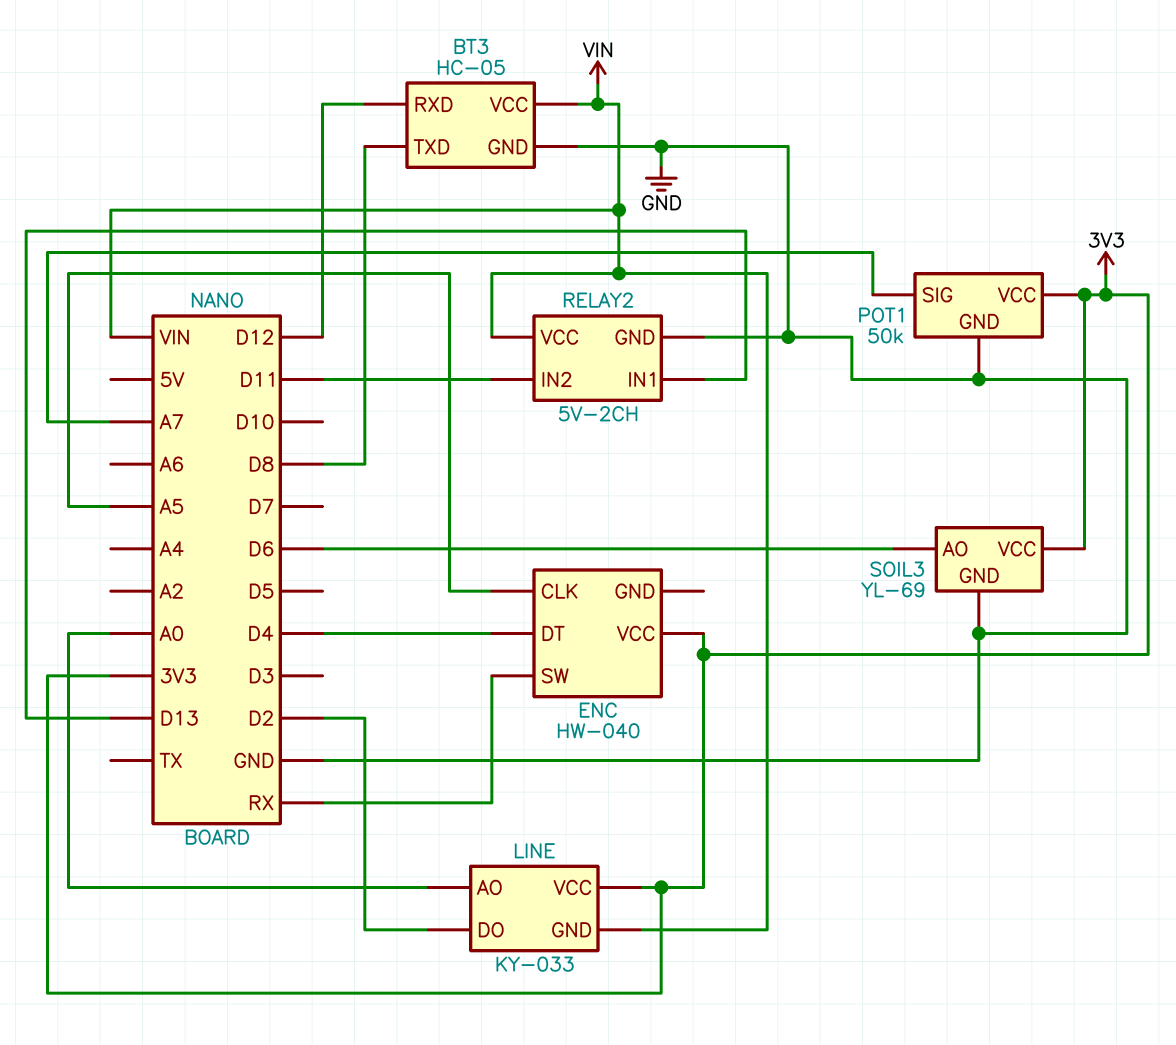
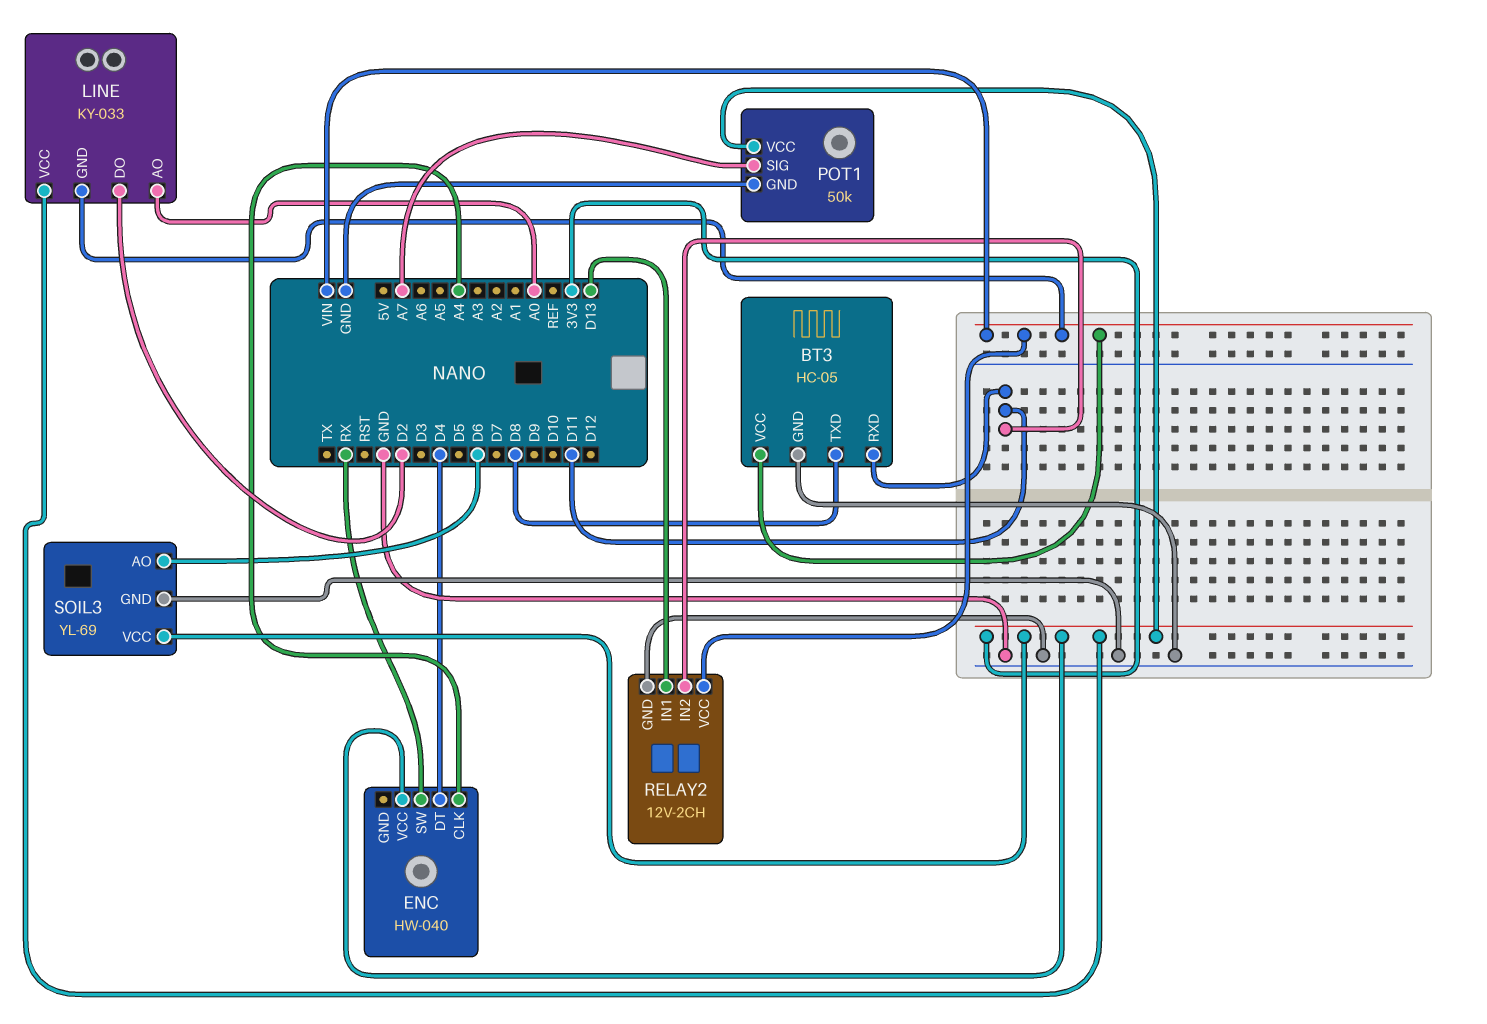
BT3 pin RXD: D12 -> D11
ENC pin CLK: A5 -> A4
RELAY2: 5V-2CH -> 12V-2CH

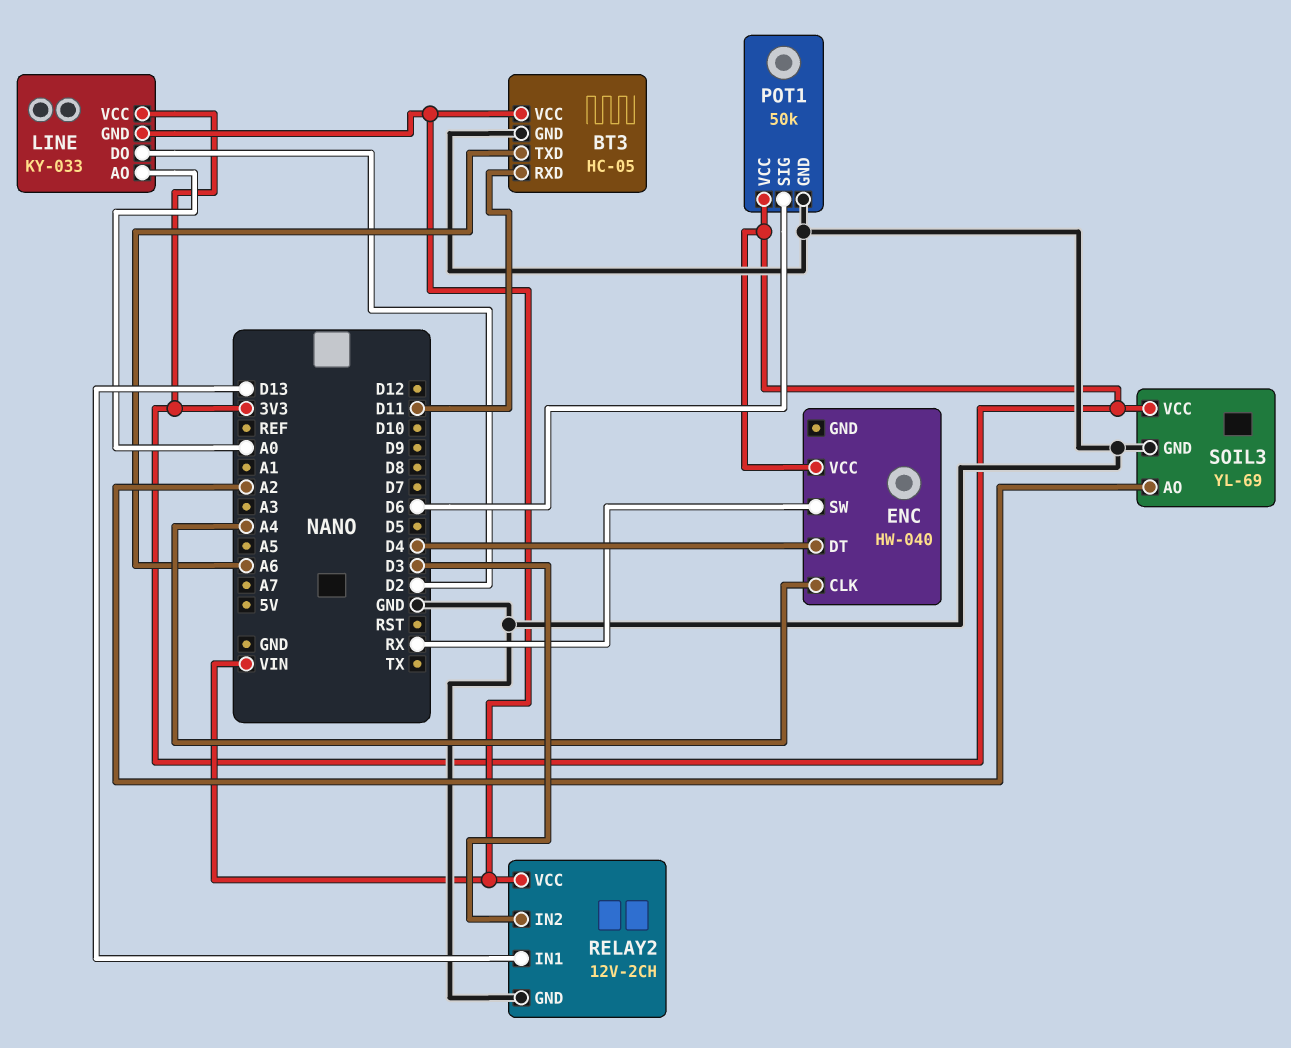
BT3 pin TXD: D8 -> A6
POT1 pin SIG: A7 -> D6
RELAY2 pin IN2: D11 -> D3
SOIL3 pin AO: D6 -> A2

